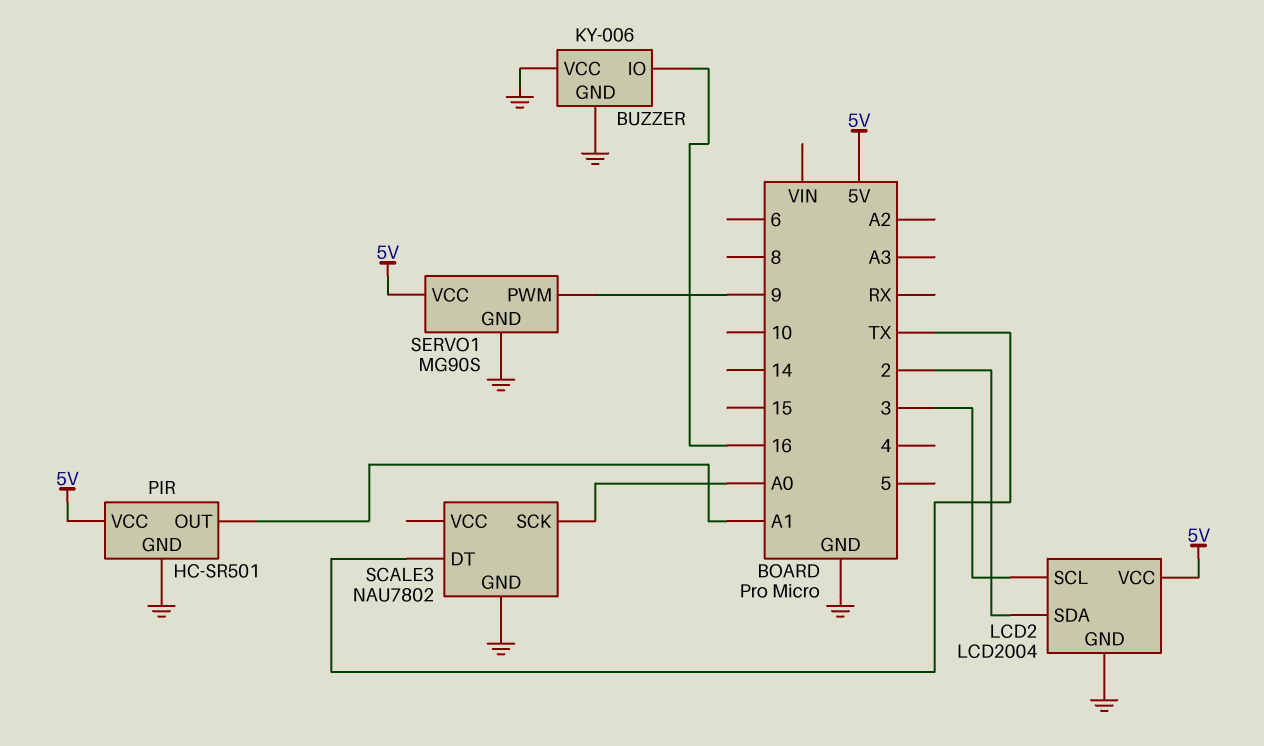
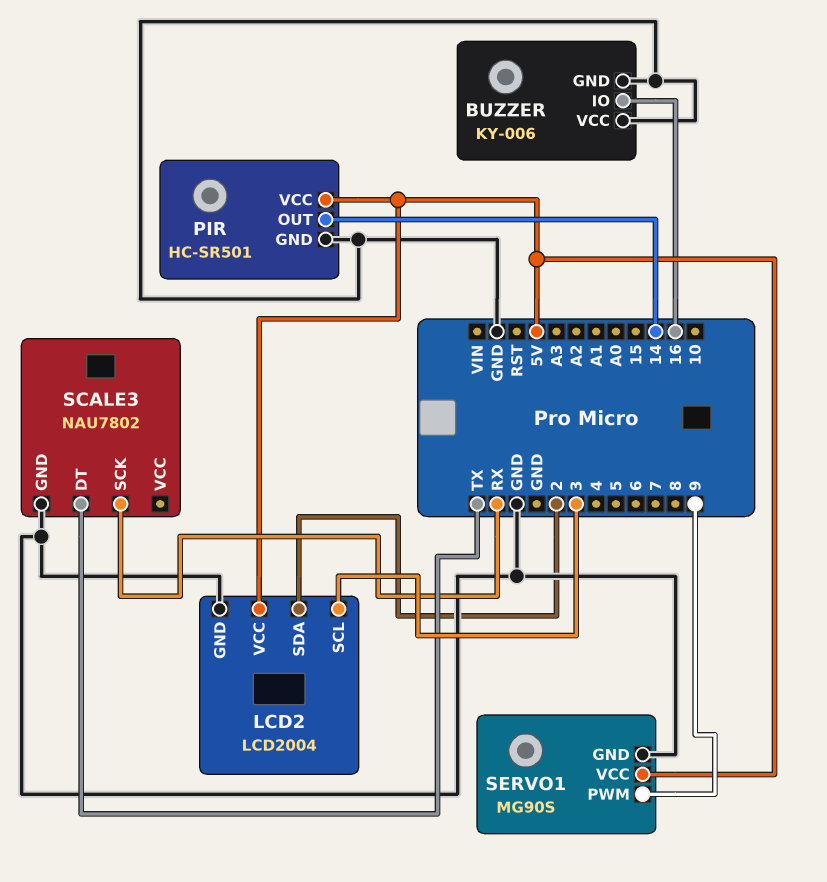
PIR pin OUT: A1 -> 14
SCALE3 pin SCK: A0 -> RX

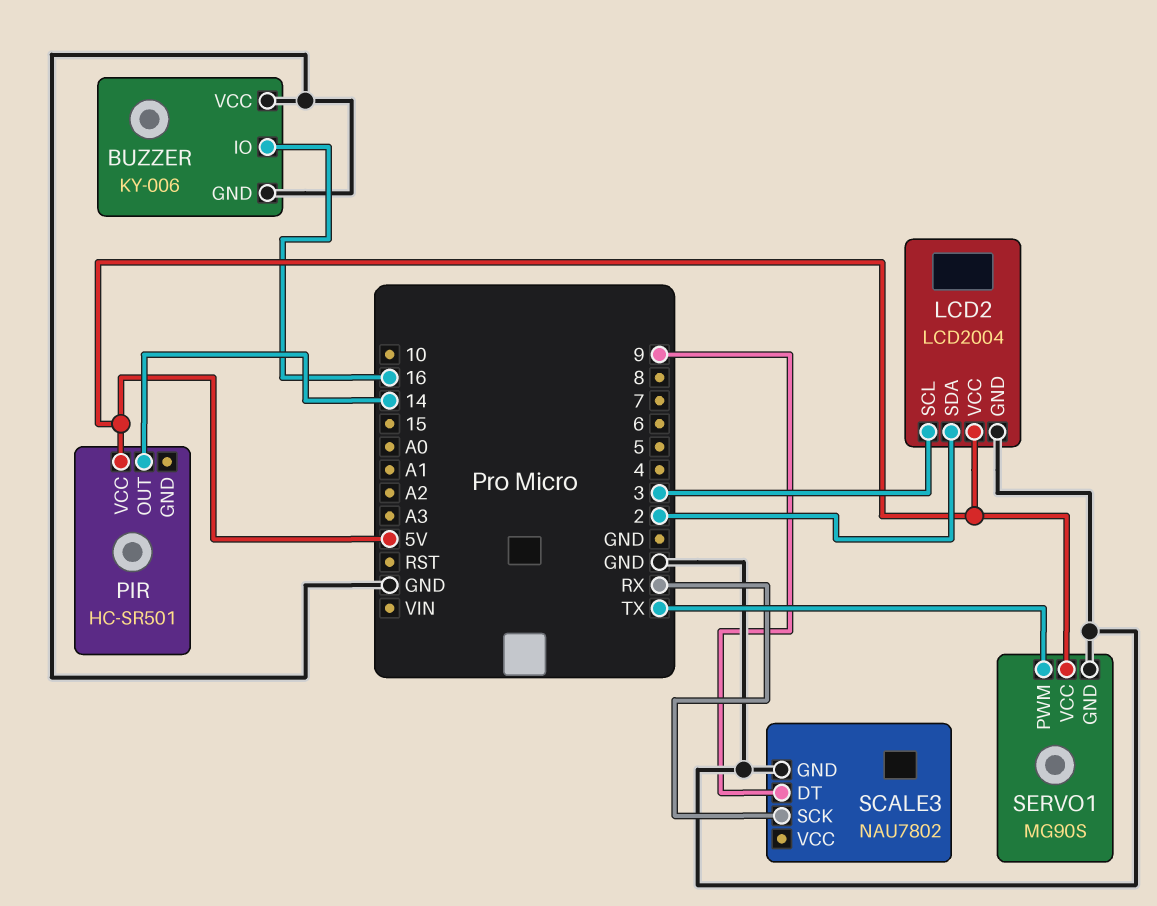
PIR pin GND: GND -> none
SCALE3 pin DT: TX -> 9
SERVO1 pin PWM: 9 -> TX

